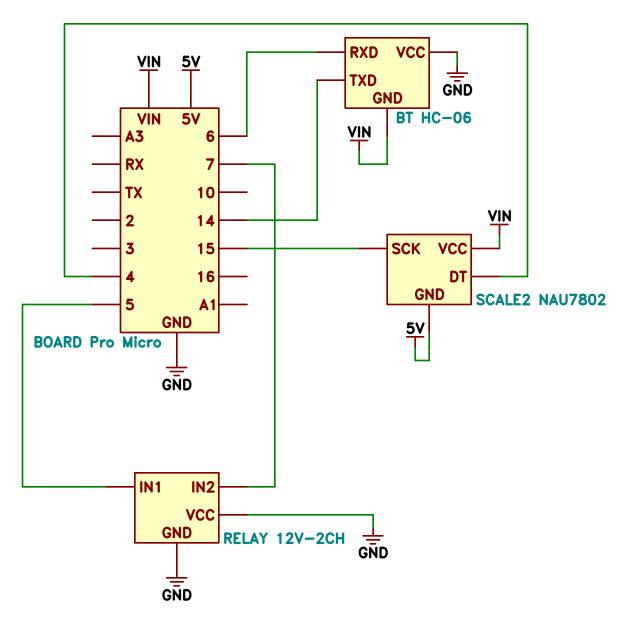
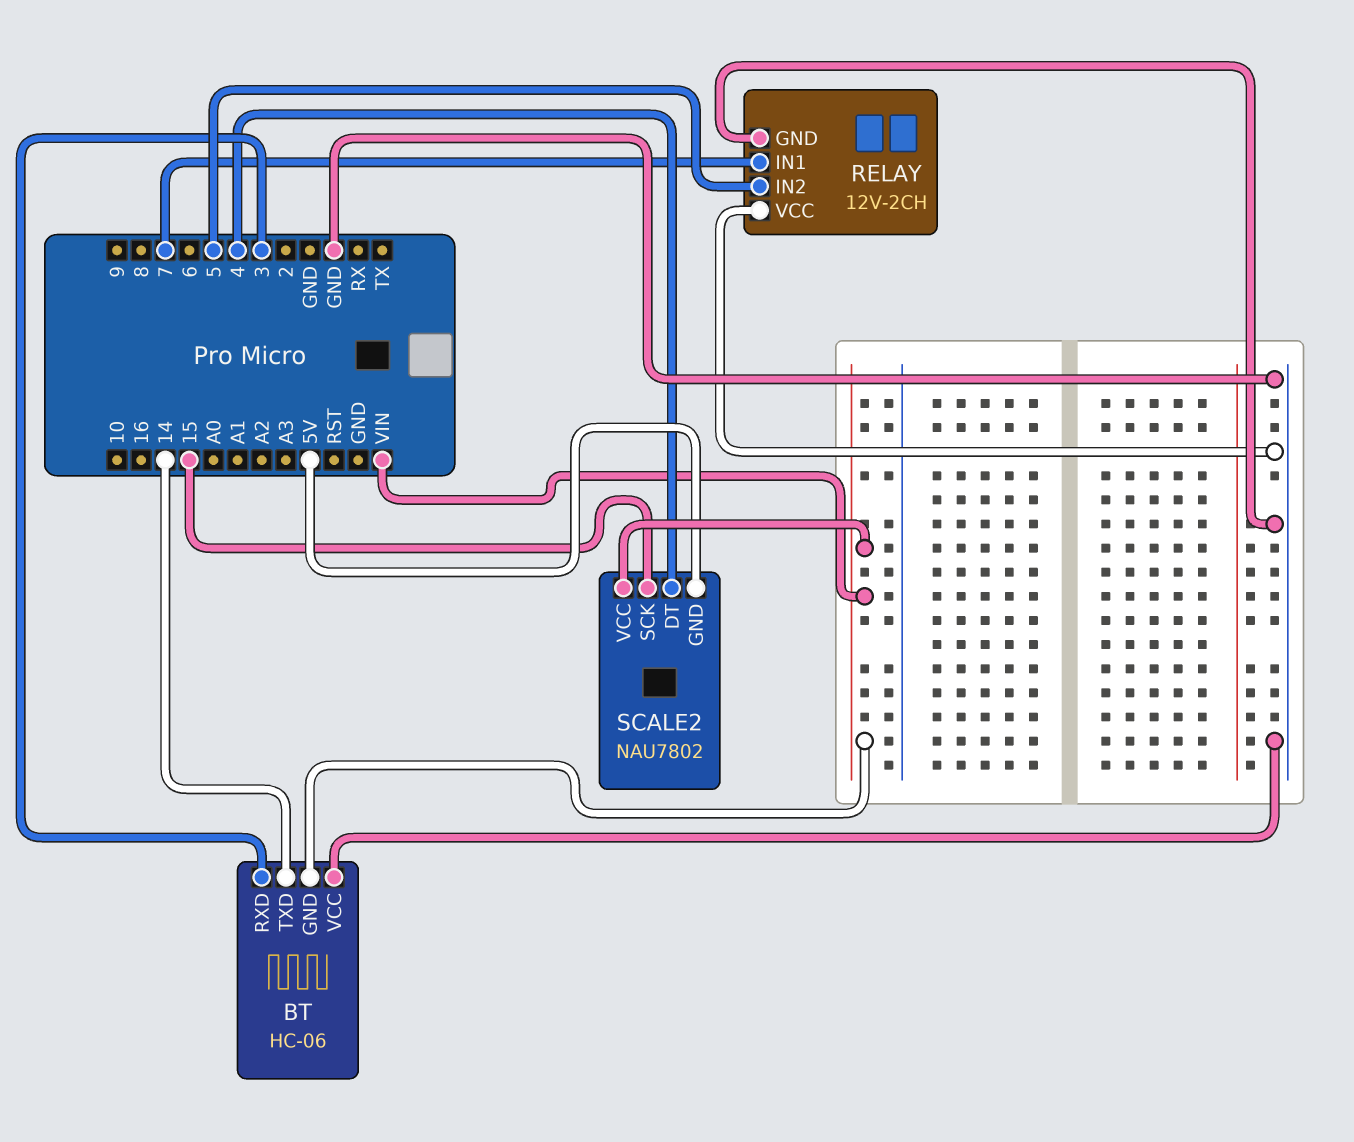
BT pin RXD: 6 -> 3
RELAY pin IN1: 5 -> 7
RELAY pin IN2: 7 -> 5

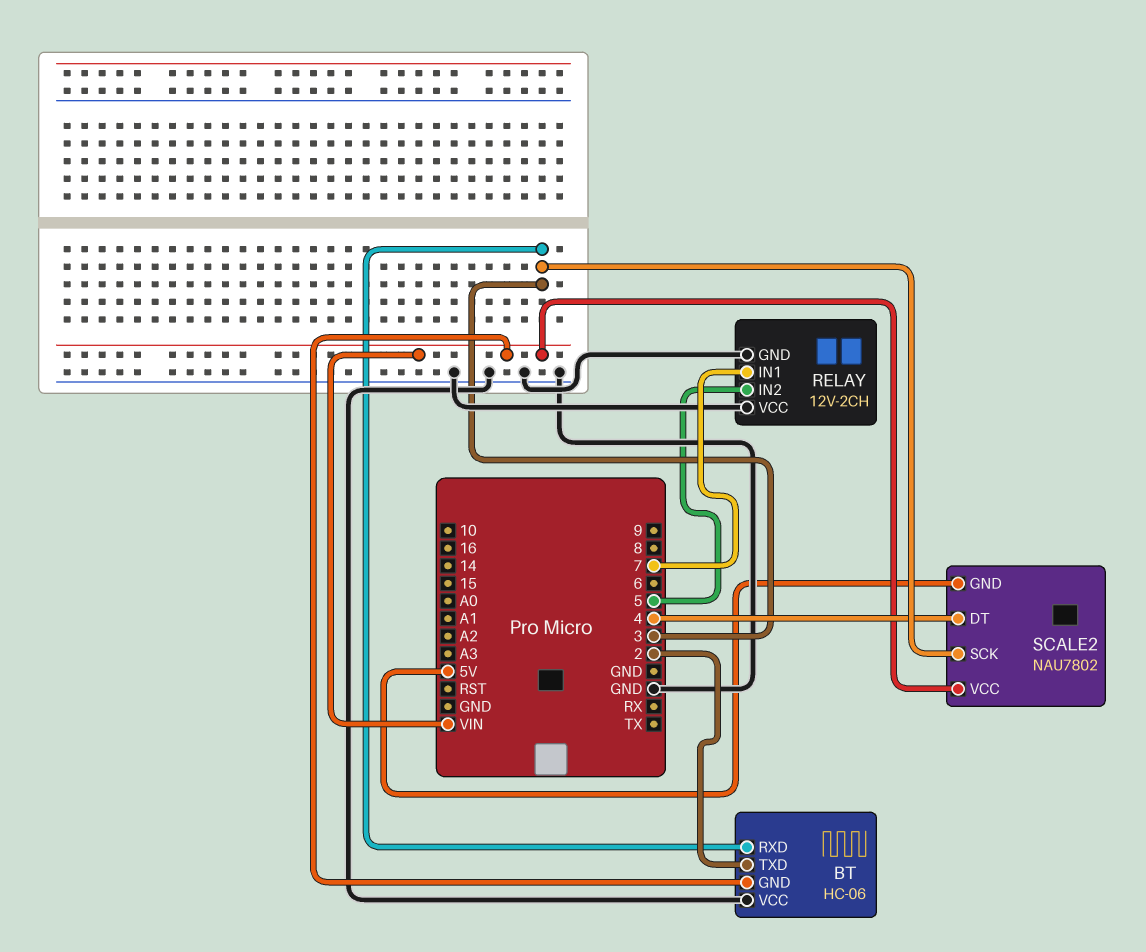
BT pin TXD: 14 -> 2
SCALE2 pin SCK: 15 -> 3

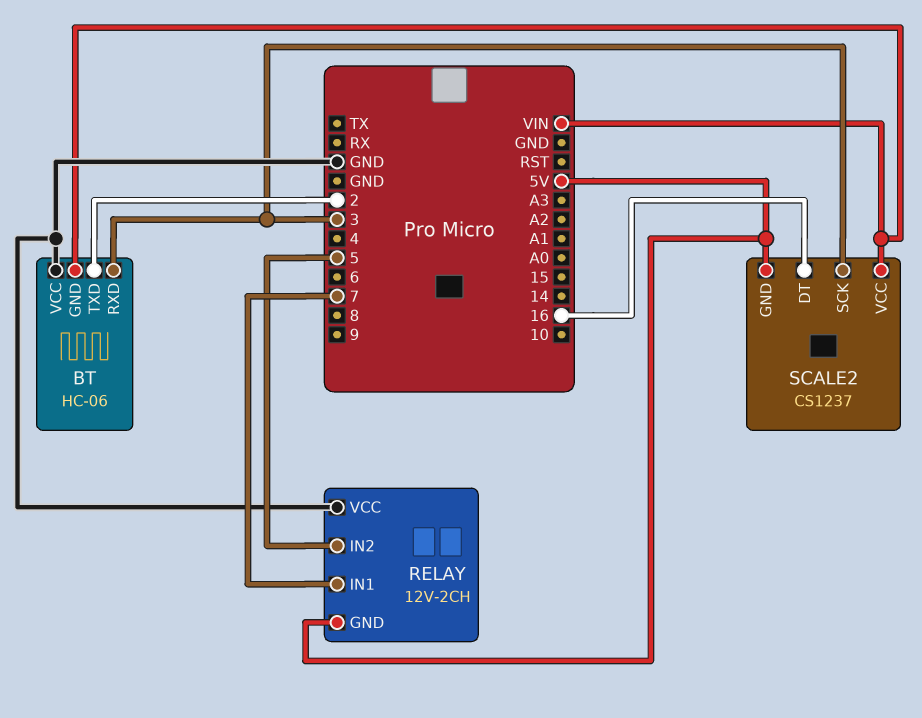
RELAY pin GND: GND -> 5V
SCALE2: NAU7802 -> CS1237
SCALE2 pin DT: 4 -> 16

